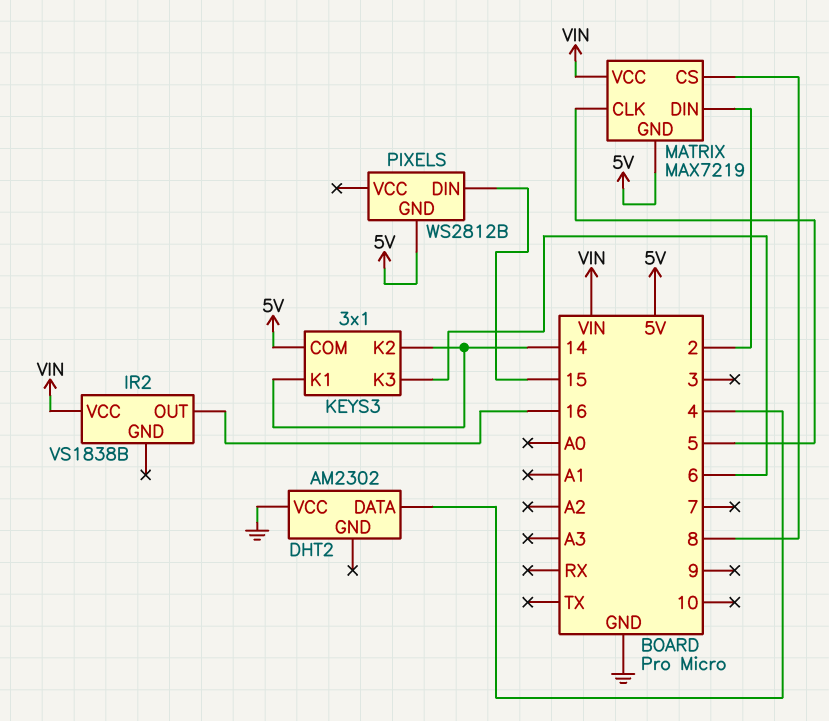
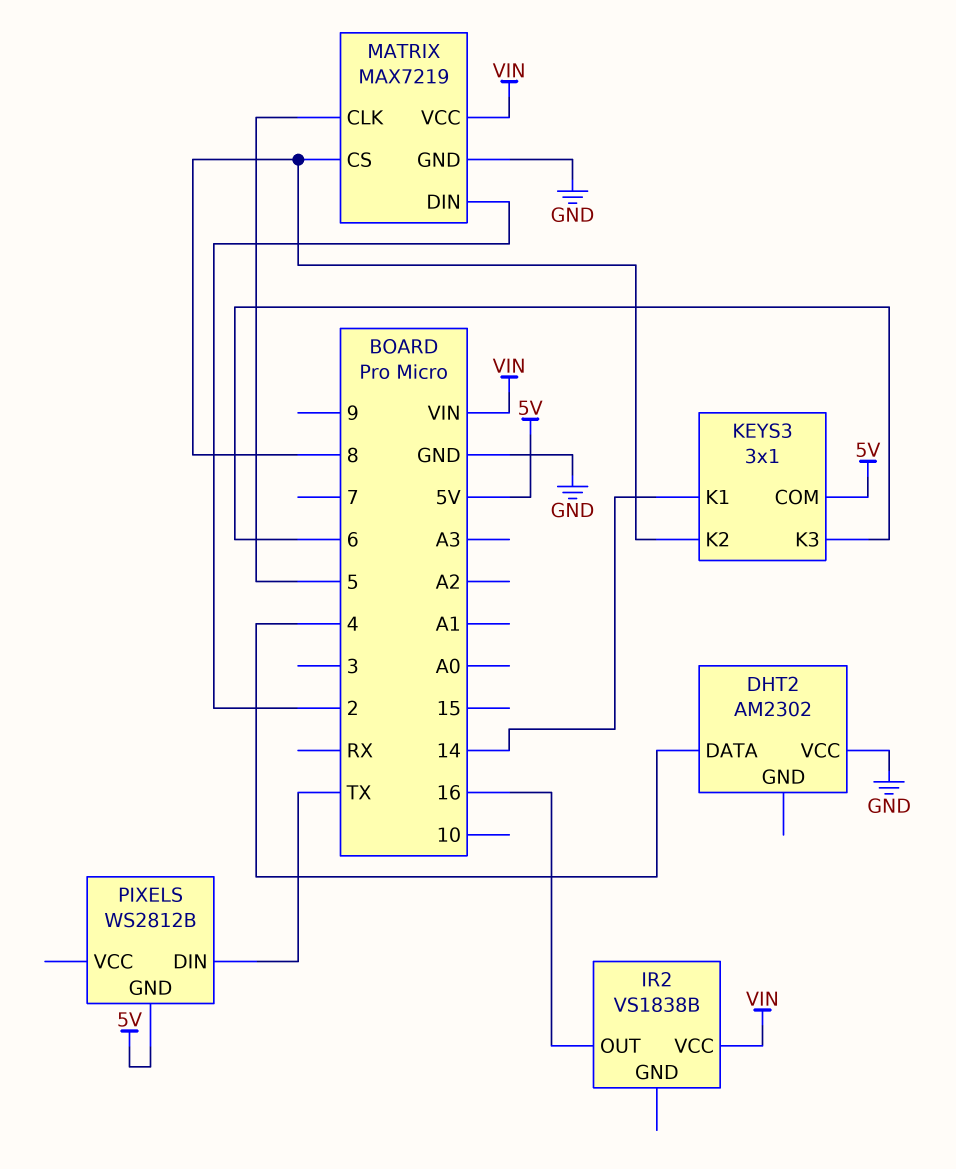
KEYS3 pin K2: 14 -> 8
MATRIX pin GND: 5V -> GND
PIXELS pin DIN: 15 -> TX

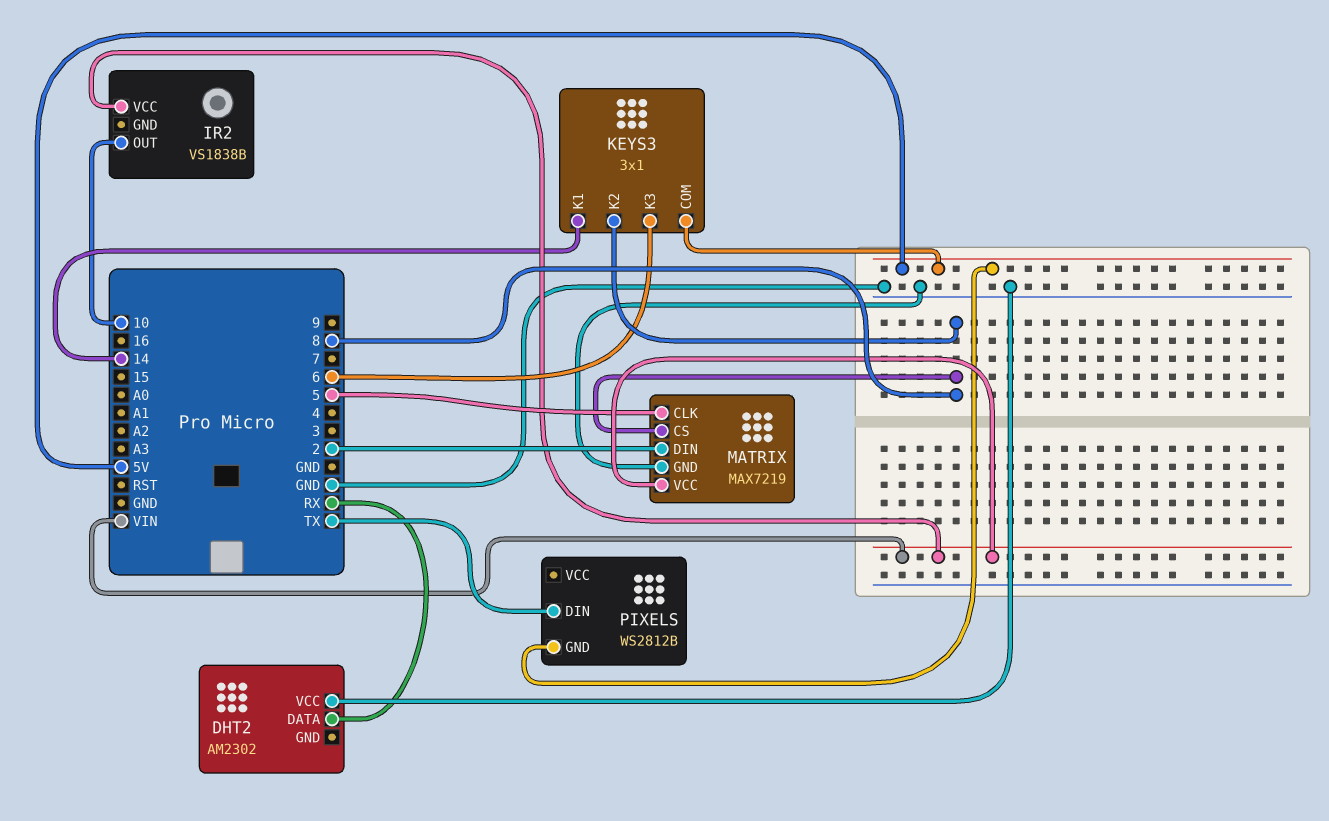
DHT2 pin DATA: 4 -> RX
IR2 pin OUT: 16 -> 10

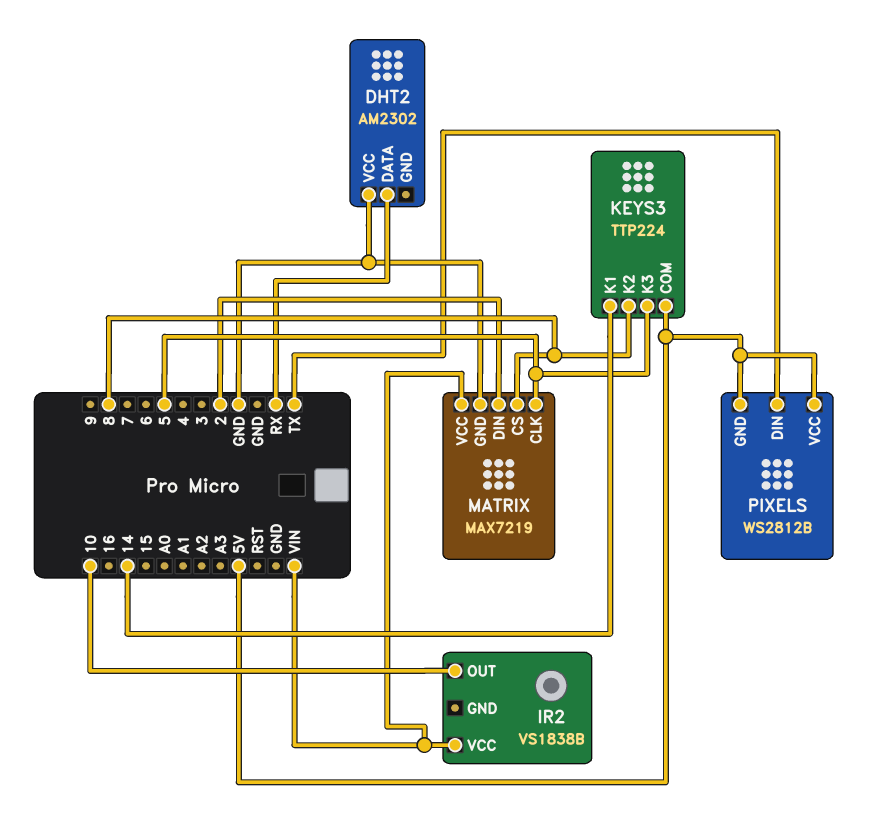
KEYS3: 3x1 -> TTP224
KEYS3 pin K3: 6 -> 5
PIXELS pin VCC: none -> 5V

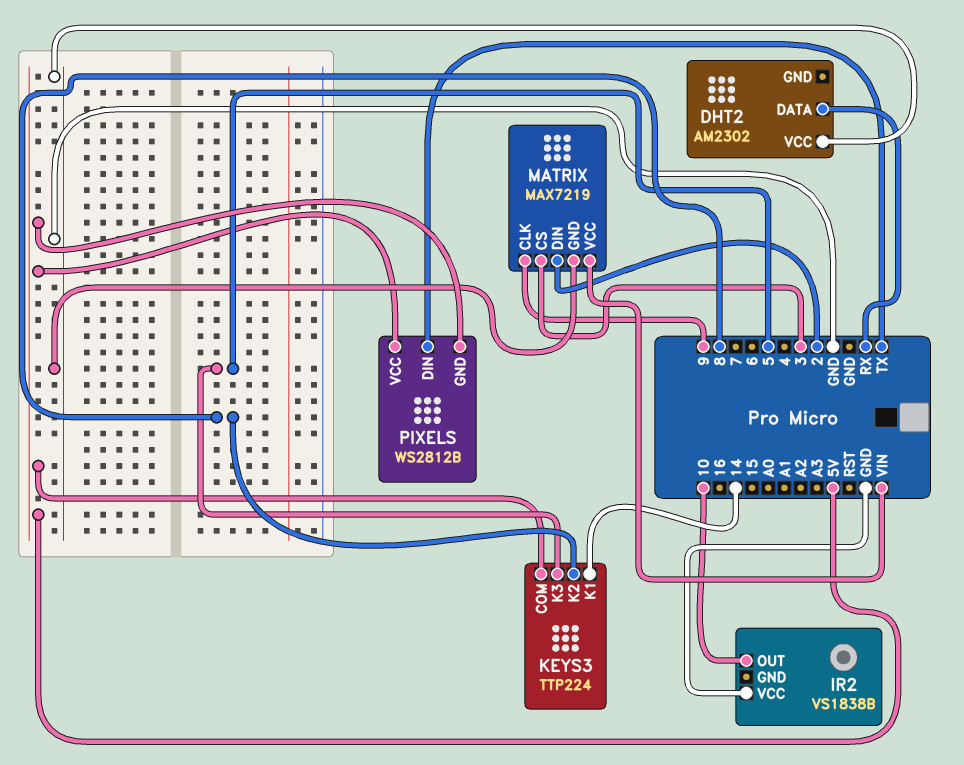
IR2 pin VCC: VIN -> GND
MATRIX pin CLK: 5 -> 9
MATRIX pin CS: 8 -> 3

